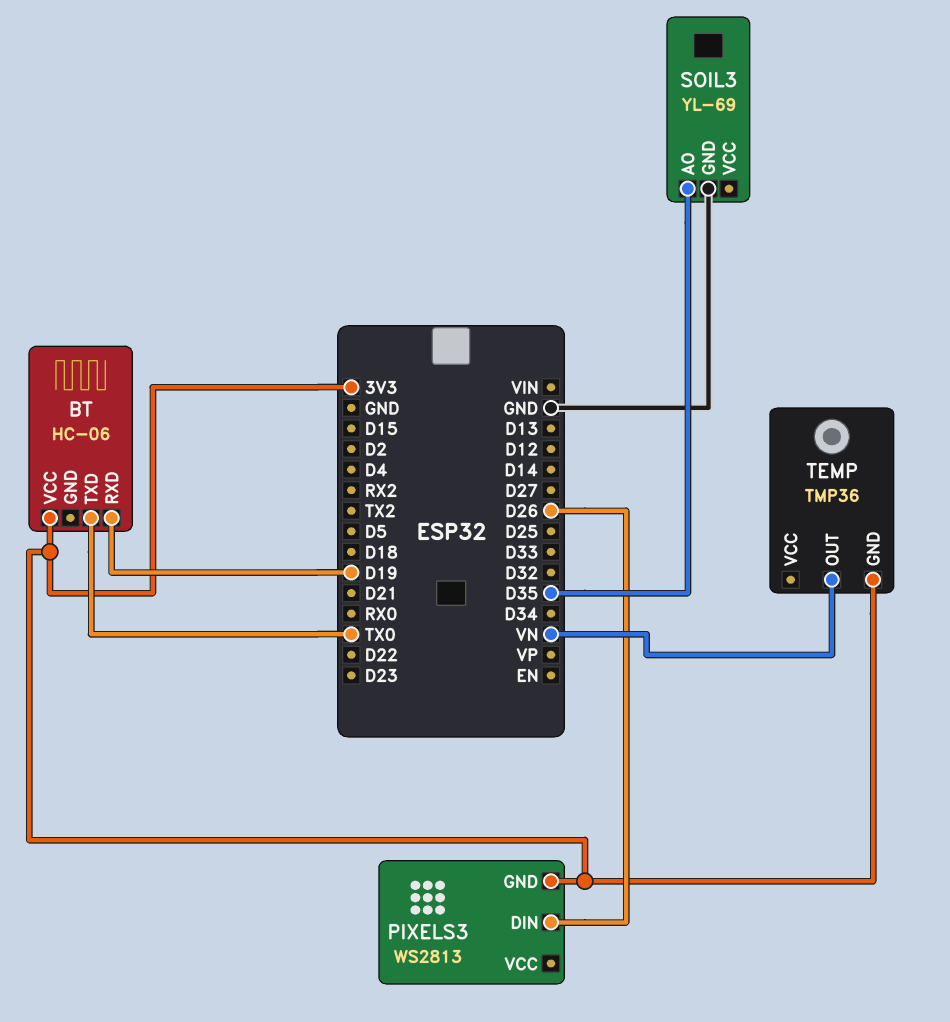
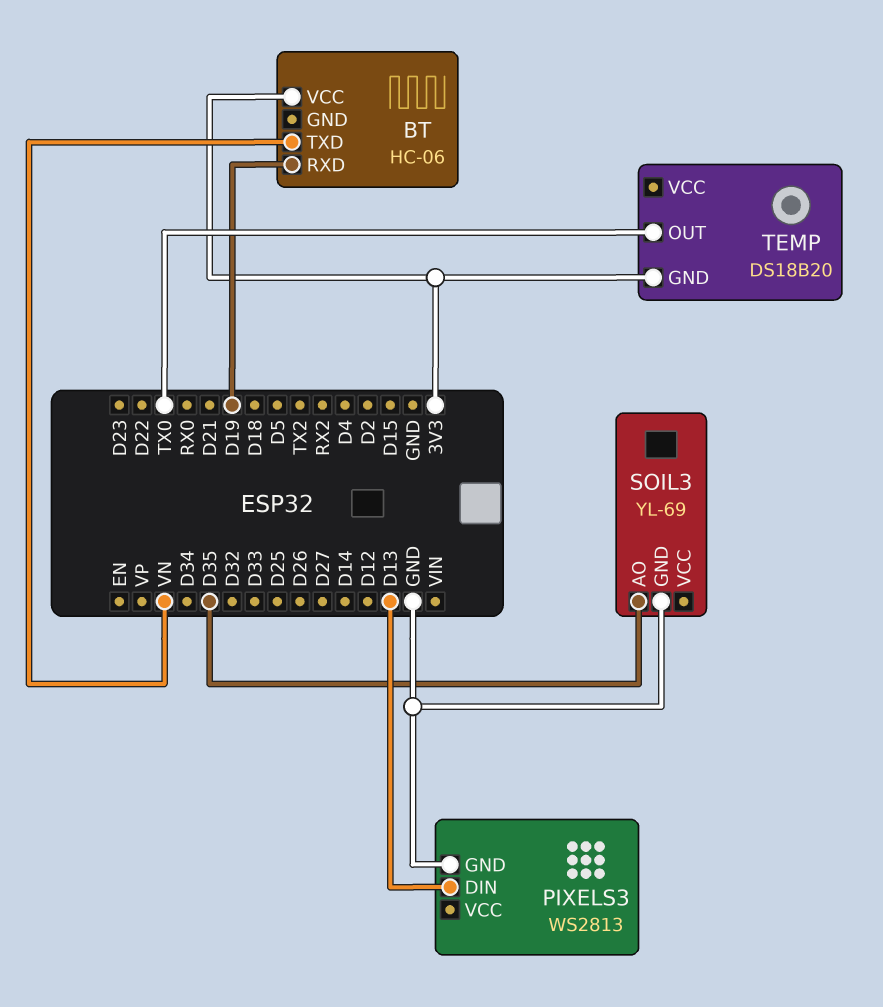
BT pin TXD: TX0 -> VN
PIXELS3 pin DIN: D26 -> D13
PIXELS3 pin GND: 3V3 -> GND
TEMP: TMP36 -> DS18B20
TEMP pin OUT: VN -> TX0

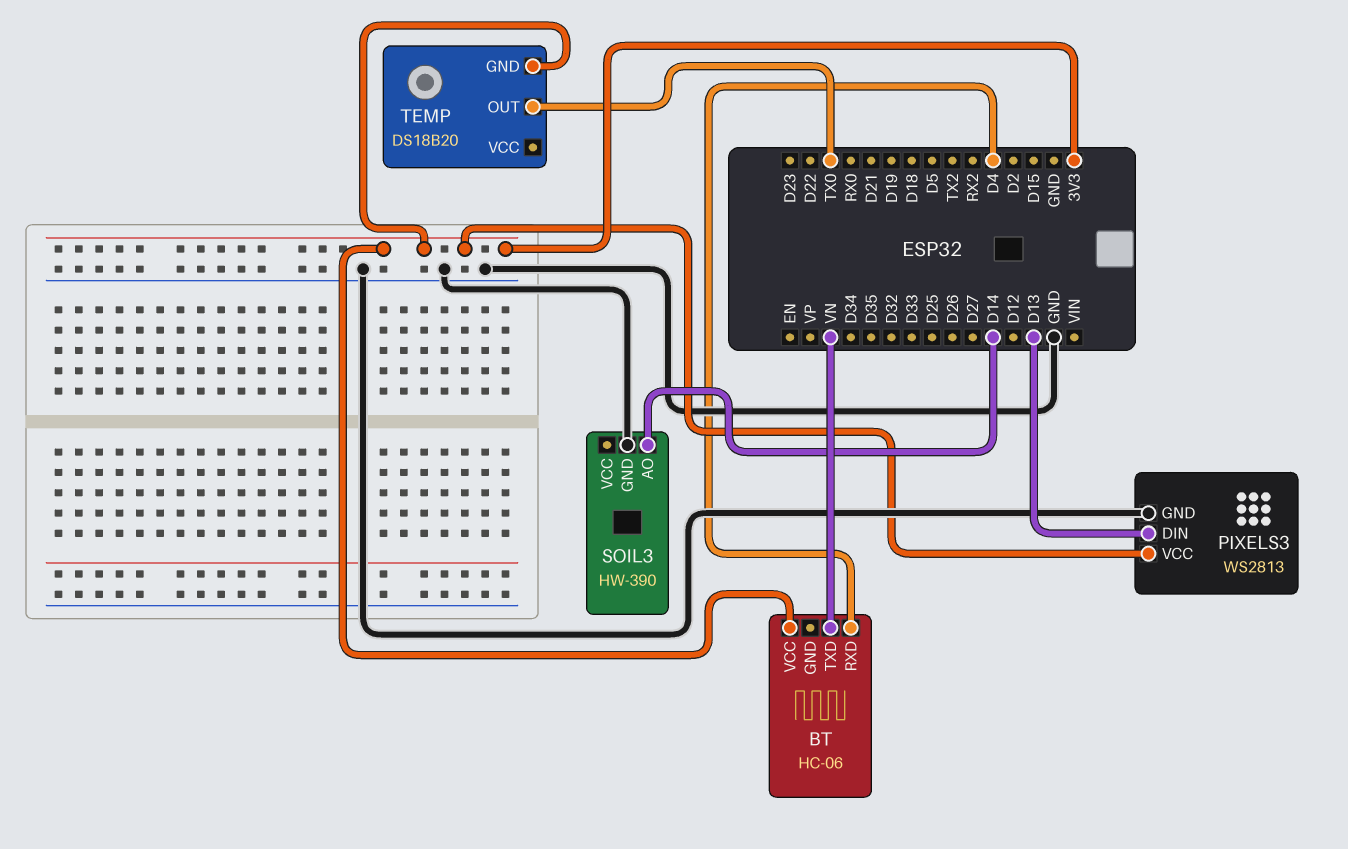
BT pin RXD: D19 -> D4
PIXELS3 pin VCC: none -> 3V3
SOIL3: YL-69 -> HW-390
SOIL3 pin AO: D35 -> D14

